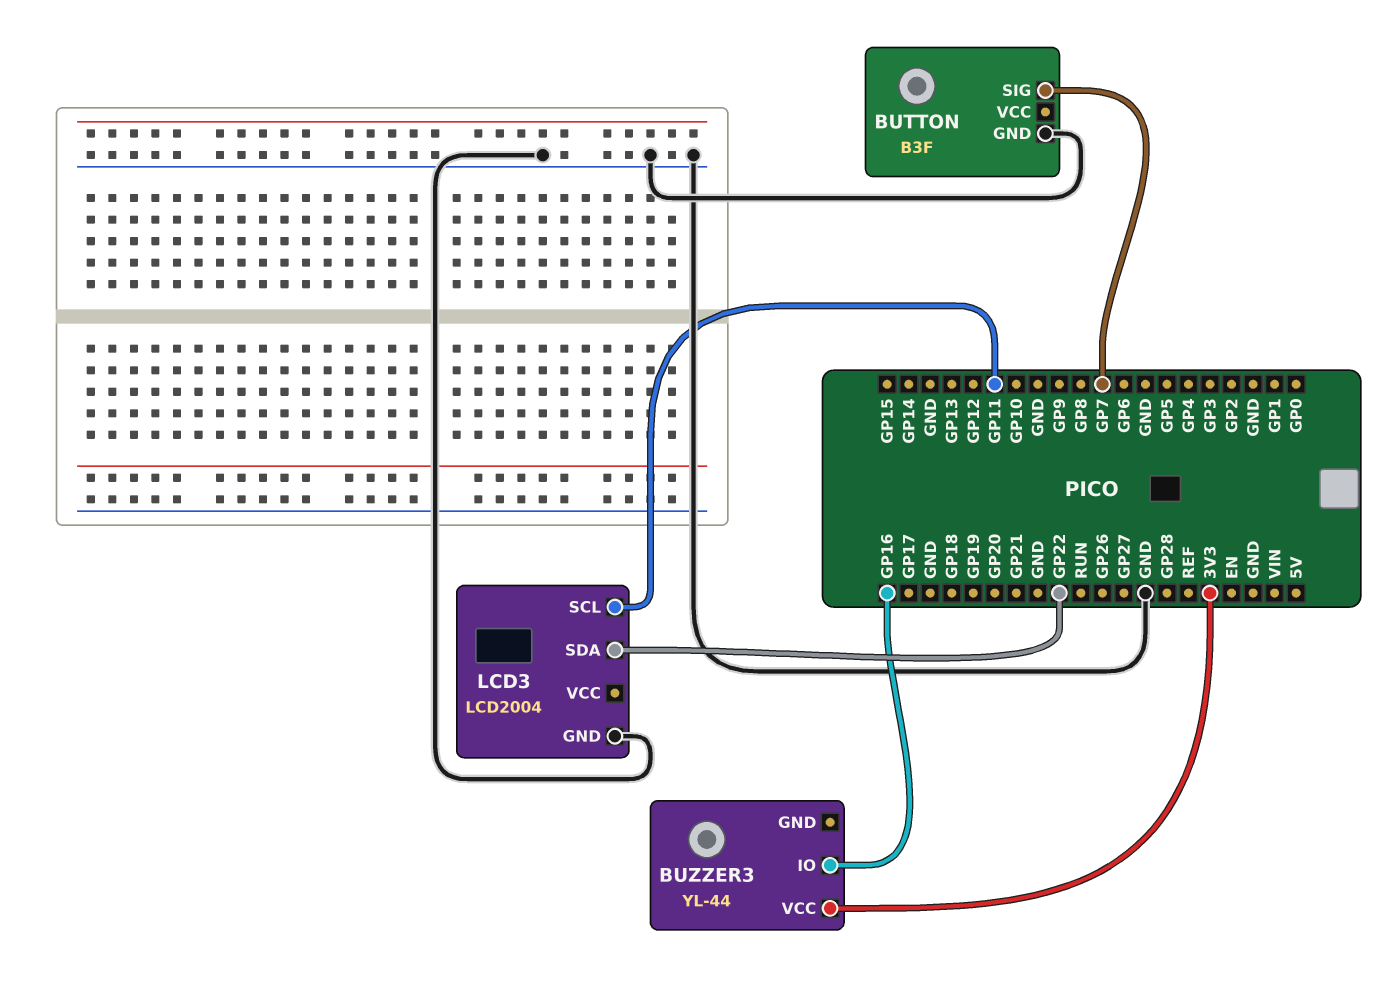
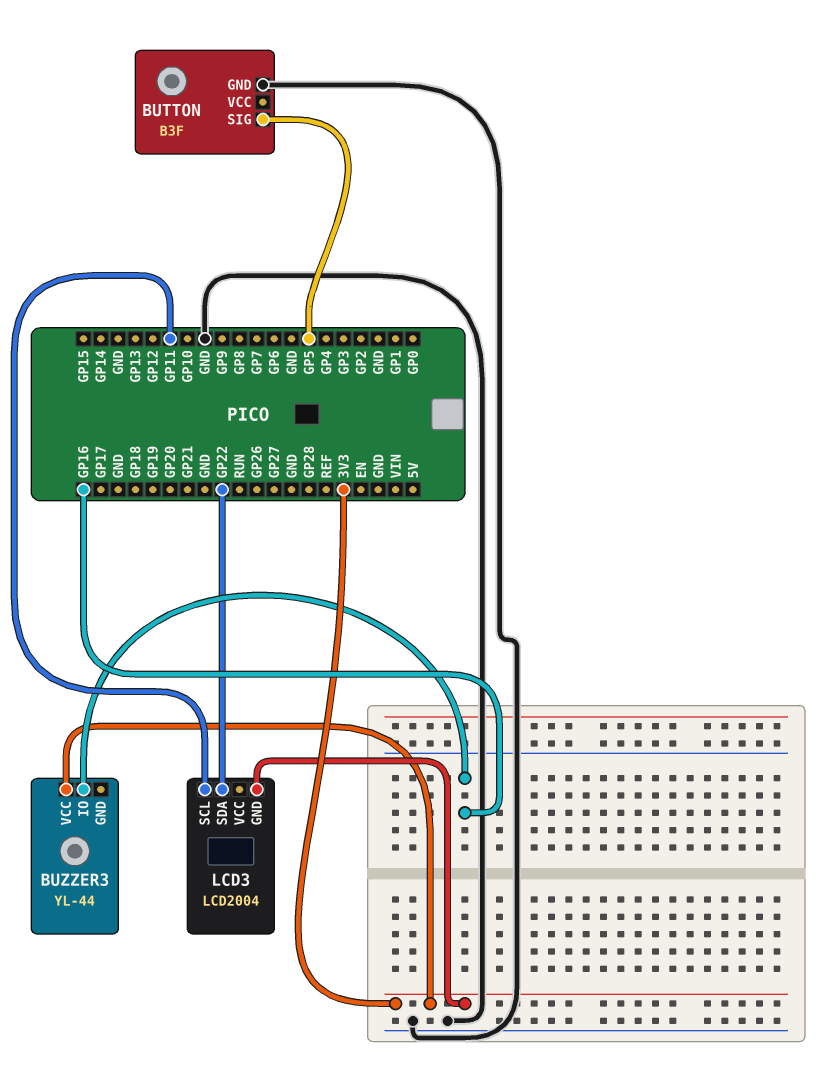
BUTTON pin SIG: GP7 -> GP5
LCD3 pin GND: GND -> 3V3

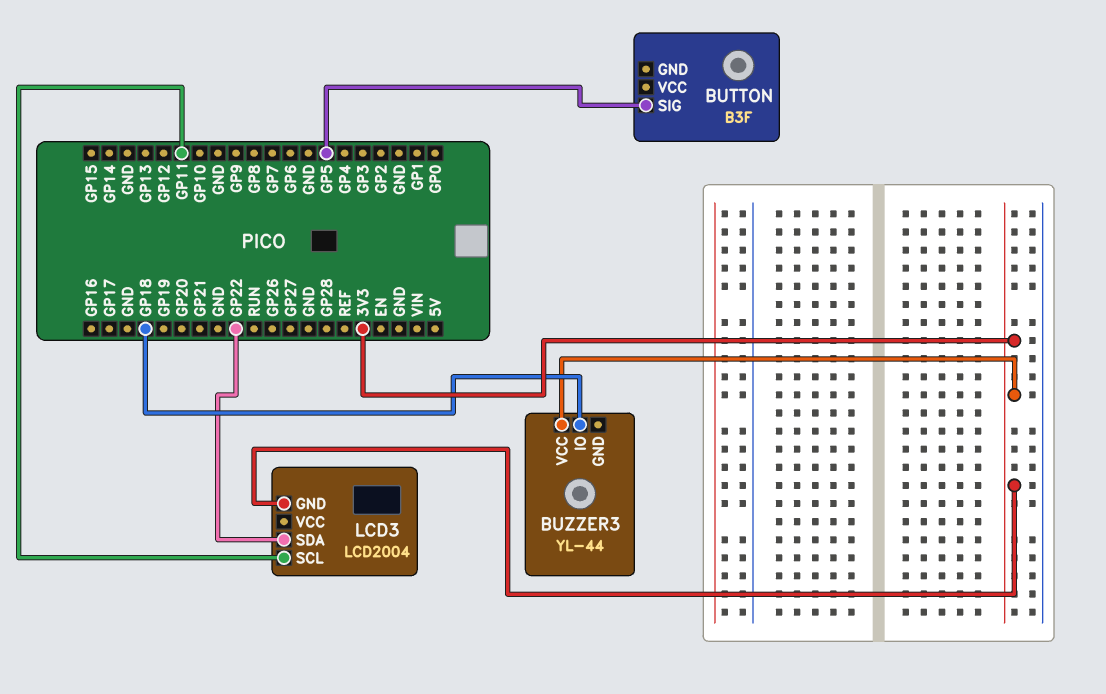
BUTTON pin GND: GND -> none
BUZZER3 pin IO: GP16 -> GP18

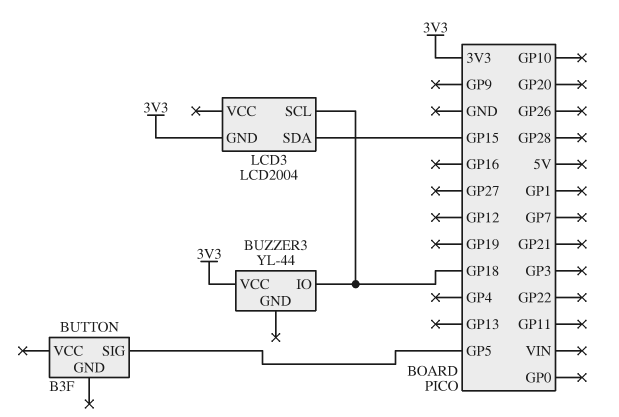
LCD3 pin SCL: GP11 -> GP18
LCD3 pin SDA: GP22 -> GP15

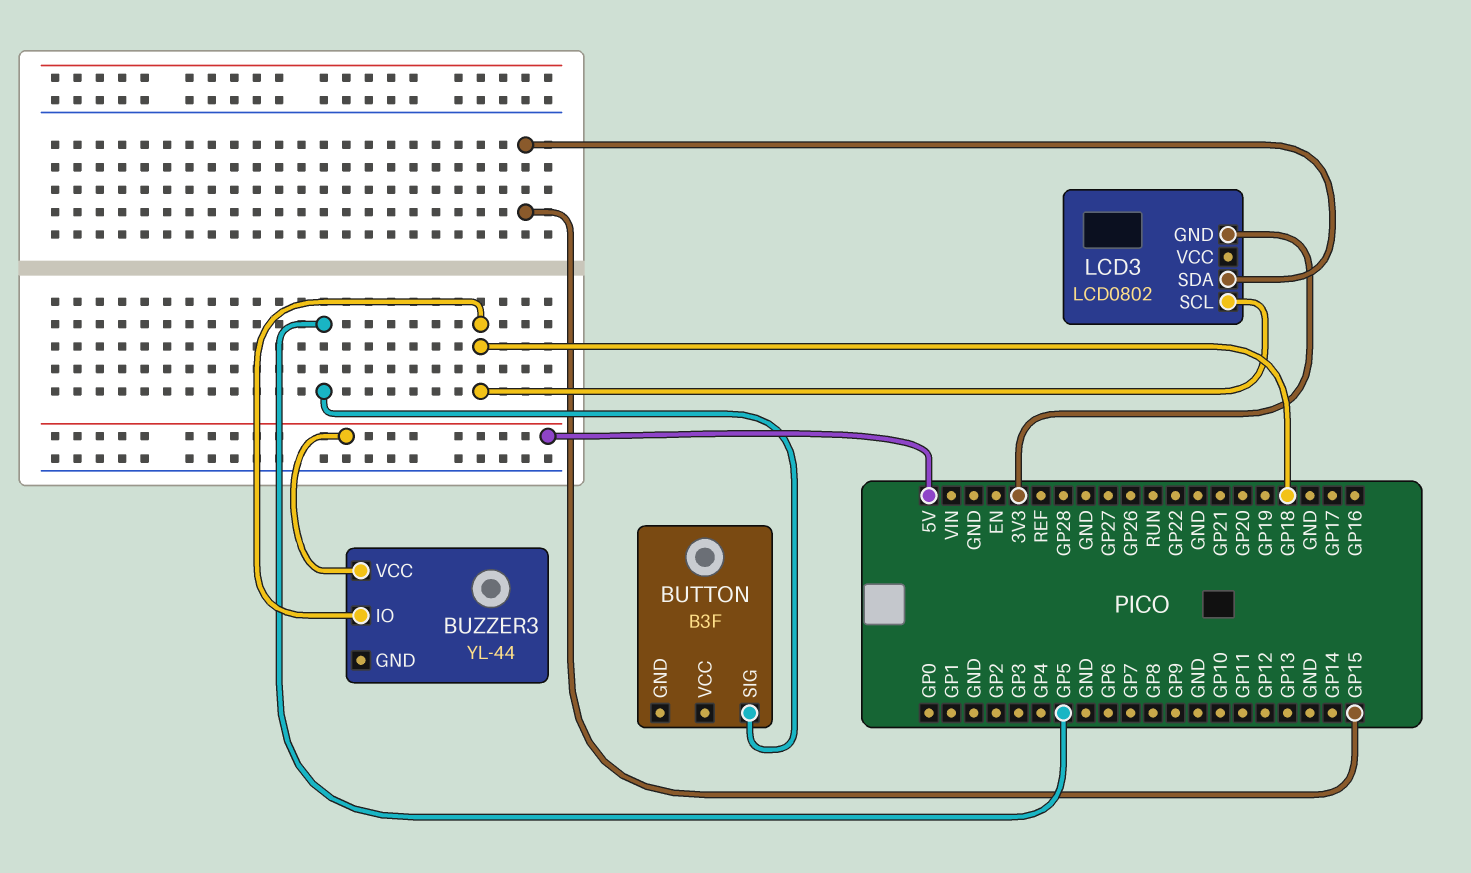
BUZZER3 pin VCC: 3V3 -> 5V
LCD3: LCD2004 -> LCD0802

